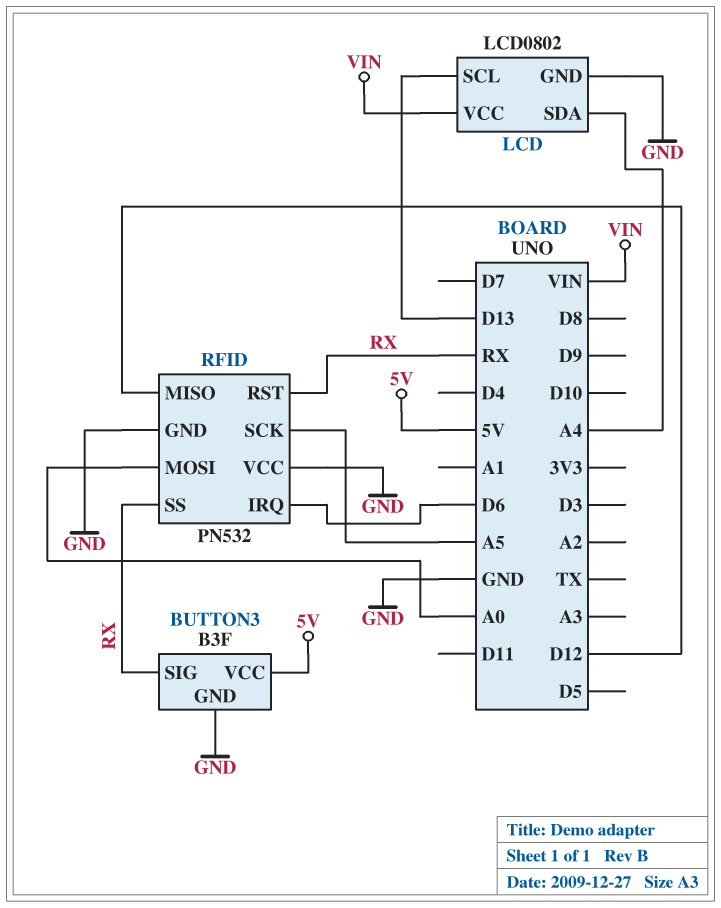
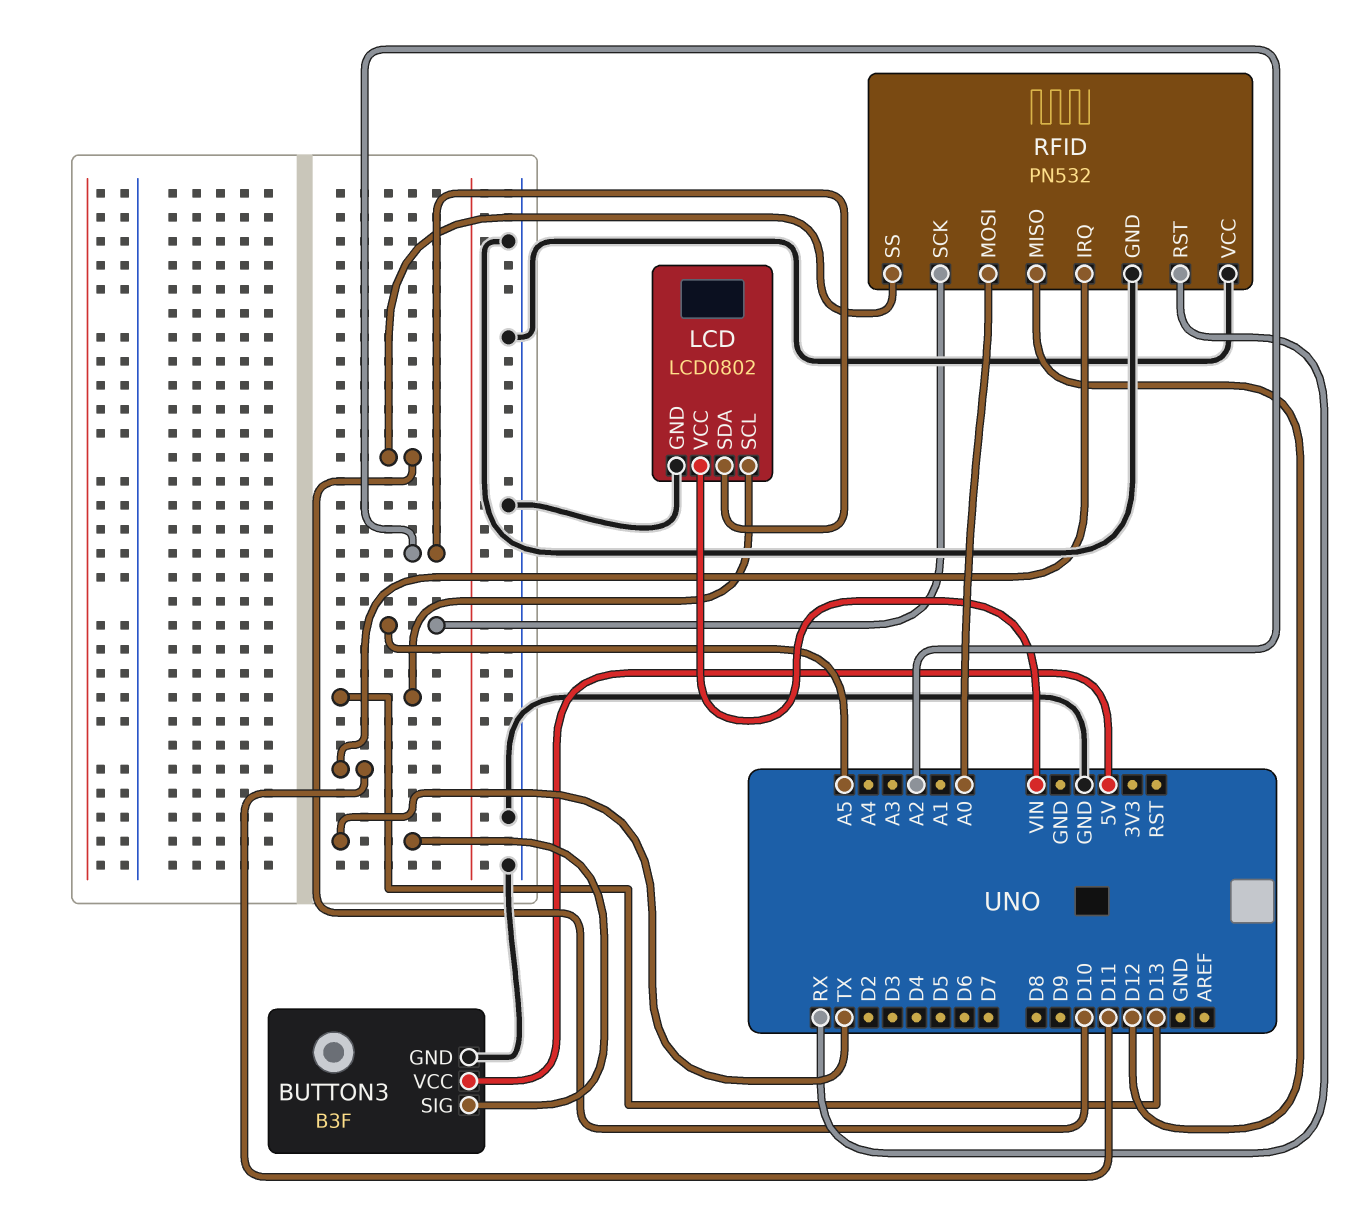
BUTTON3 pin SIG: RX -> TX
LCD pin SDA: A4 -> A2
RFID pin IRQ: D6 -> D11
RFID pin SS: RX -> D10

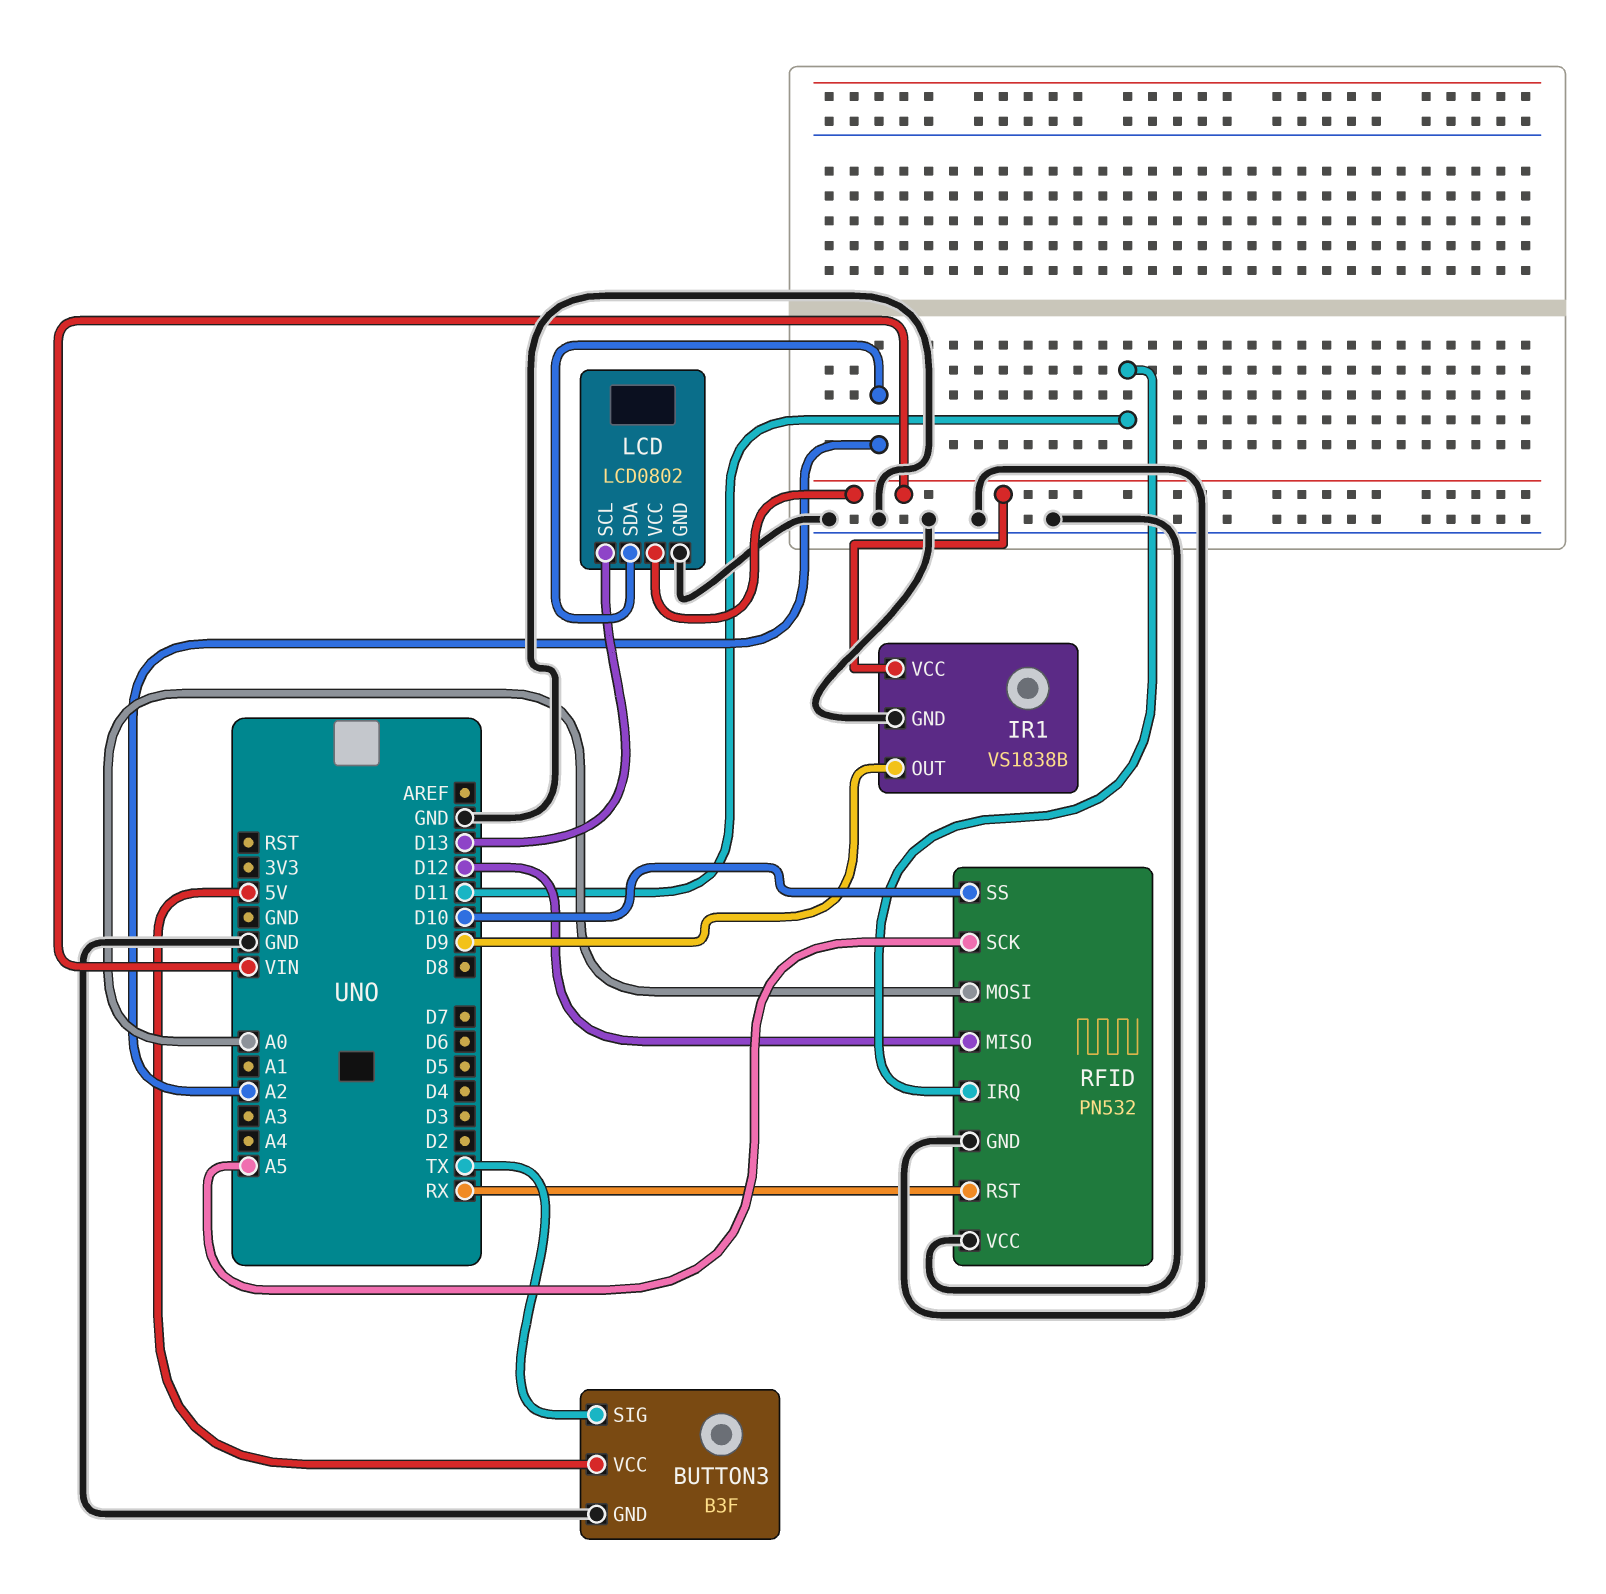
IR1: none -> VS1838B
IR1 pin GND: none -> GND
IR1 pin OUT: none -> D9
IR1 pin VCC: none -> VIN

